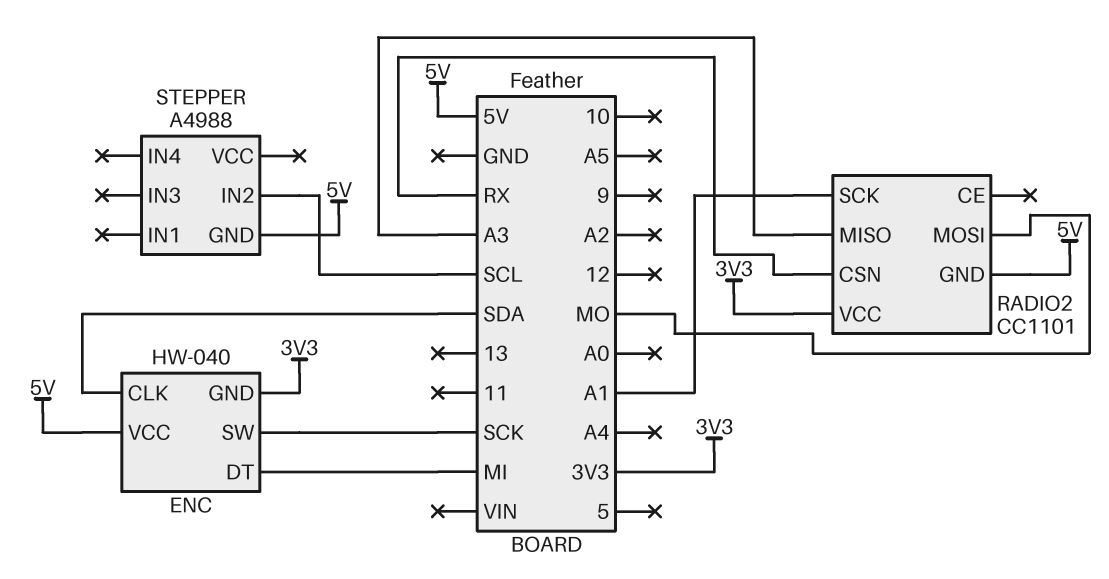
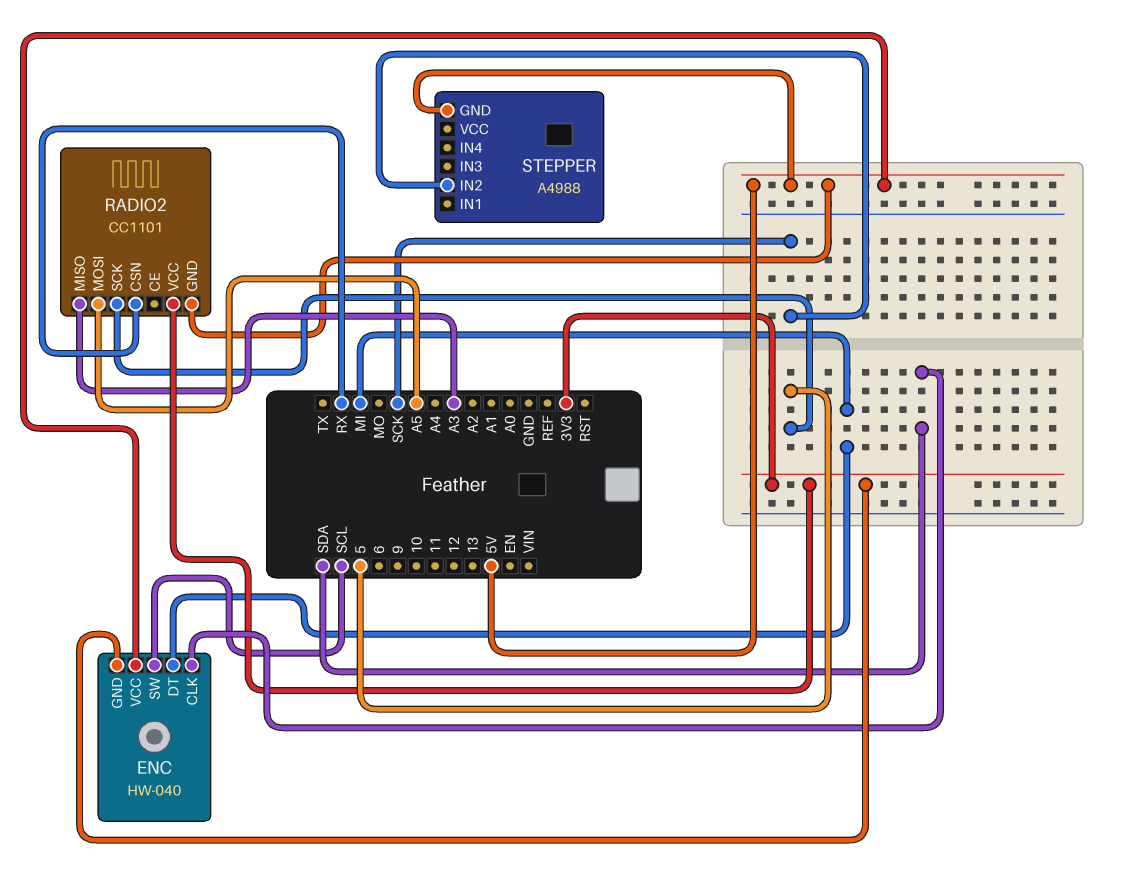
ENC pin SW: SCK -> SCL
RADIO2 pin MOSI: MO -> A5
RADIO2 pin SCK: A1 -> 5
STEPPER pin IN2: SCL -> SCK

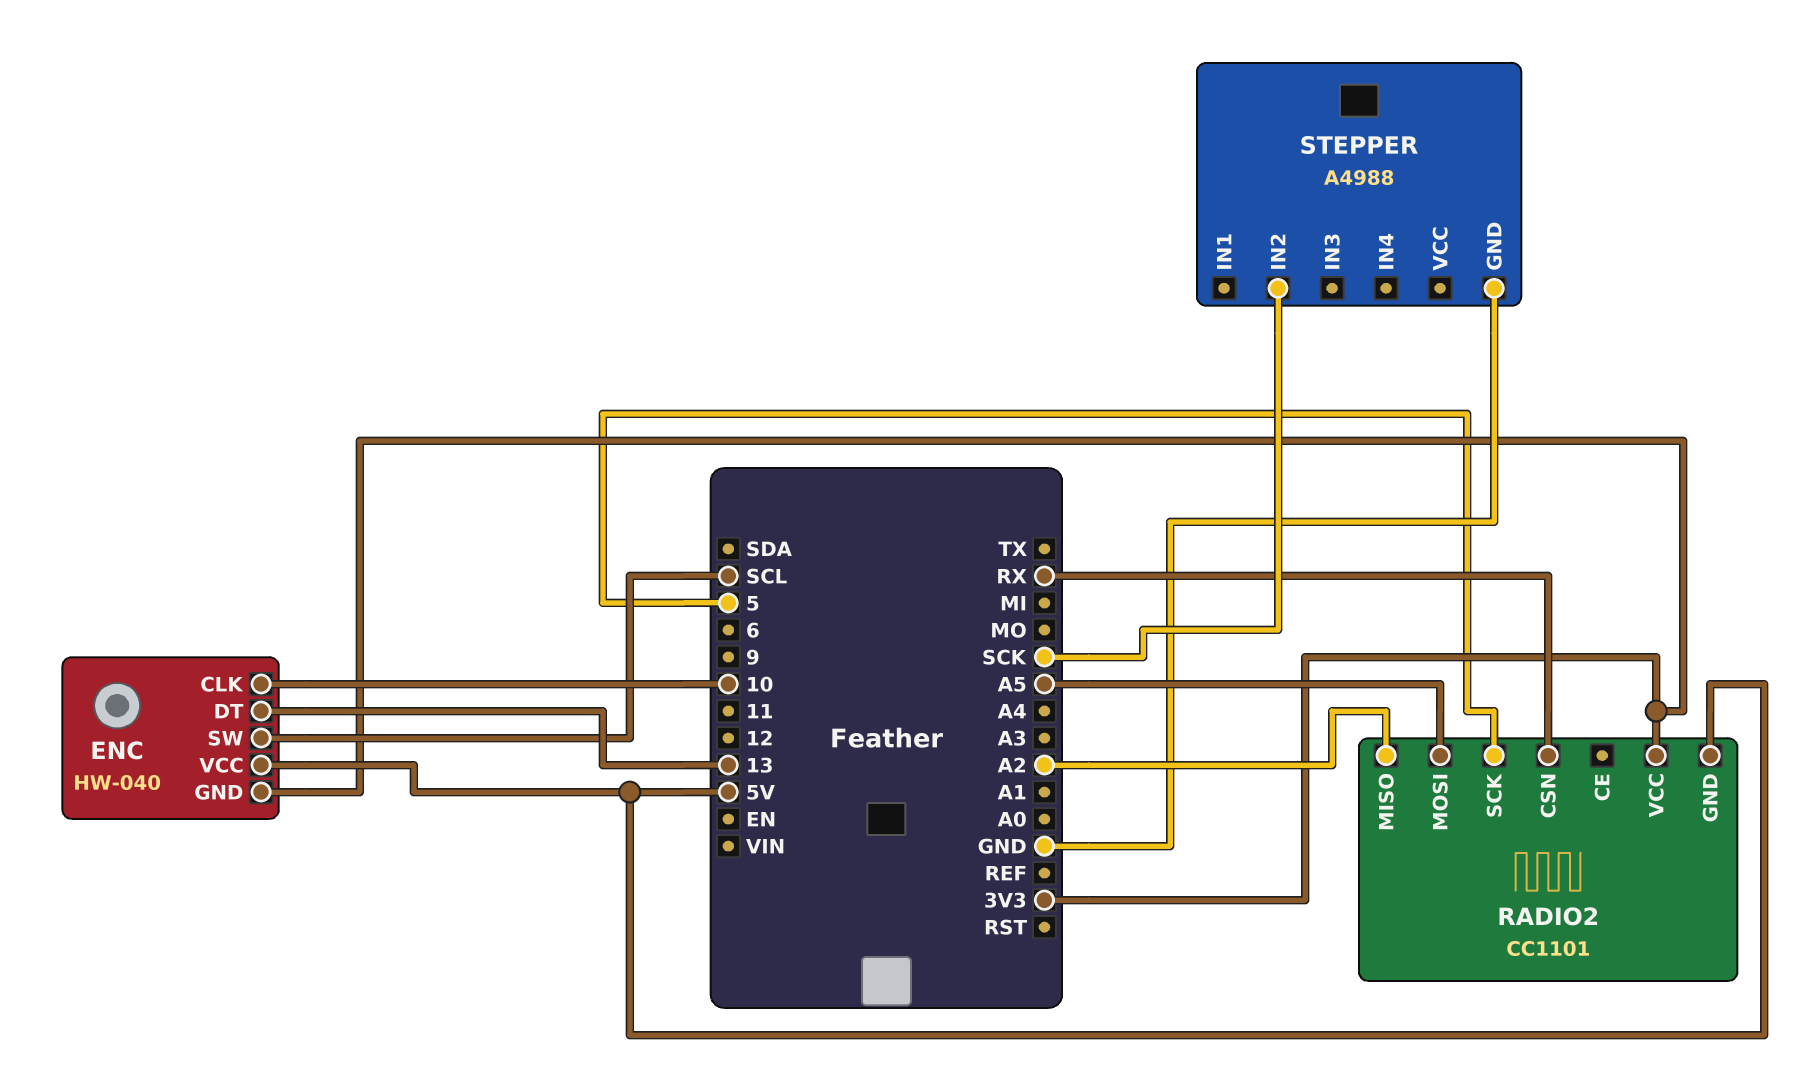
ENC pin CLK: SDA -> 10
ENC pin DT: MI -> 13
RADIO2 pin MISO: A3 -> A2
STEPPER pin GND: 5V -> GND

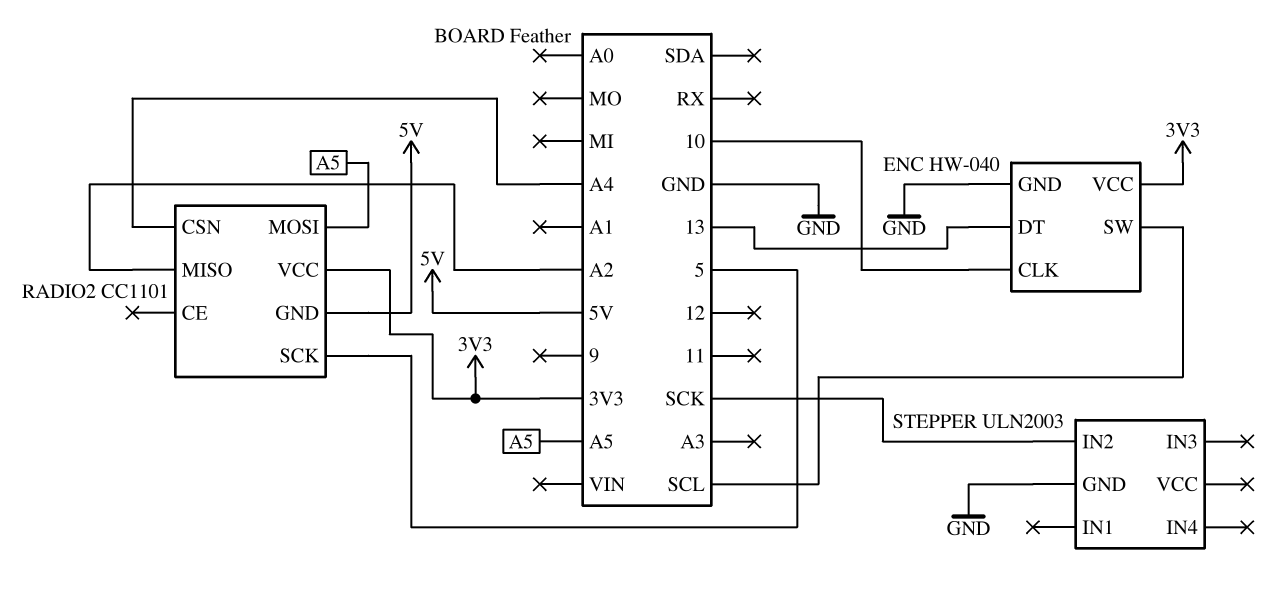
ENC pin GND: 3V3 -> GND
ENC pin VCC: 5V -> 3V3
RADIO2 pin CSN: RX -> A4
STEPPER: A4988 -> ULN2003

